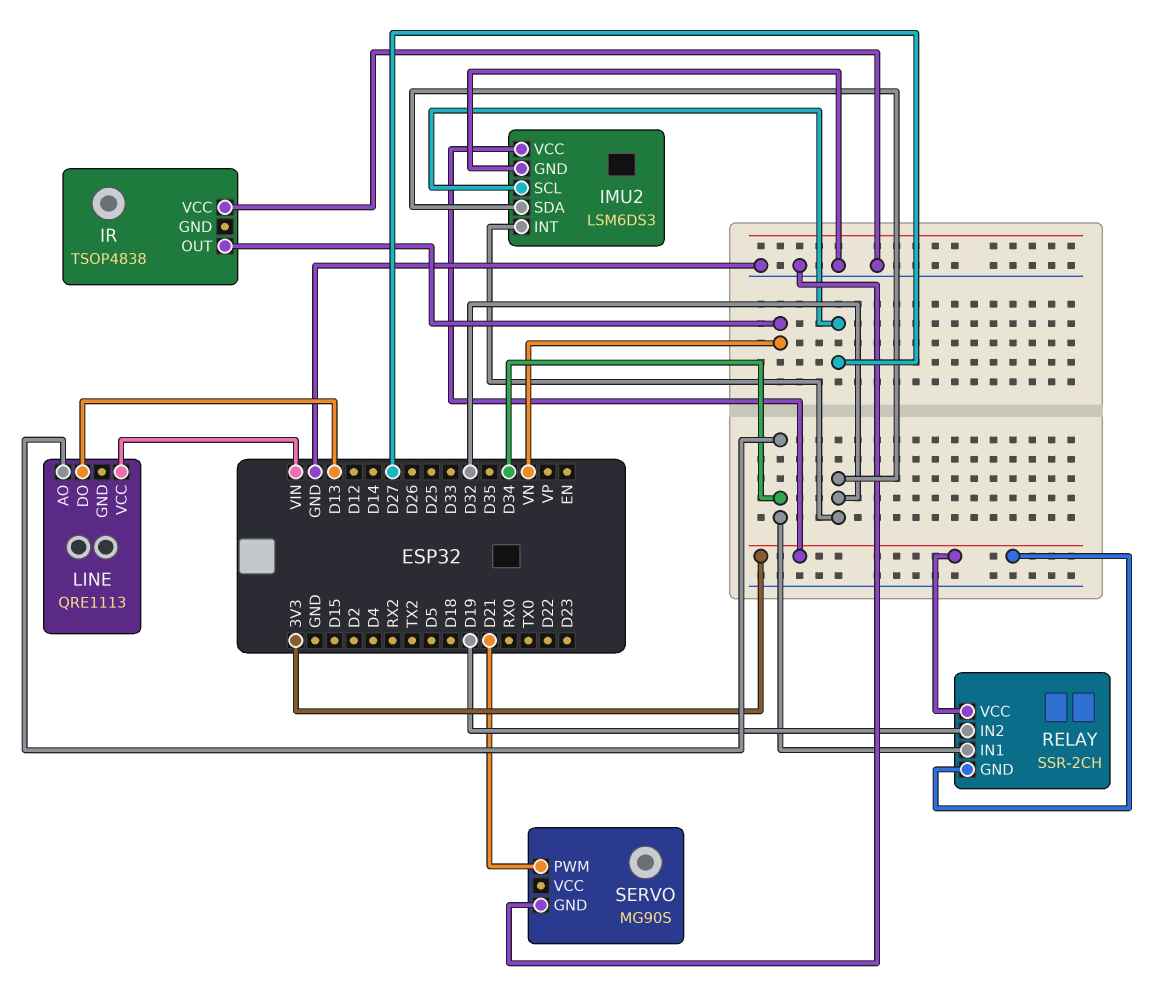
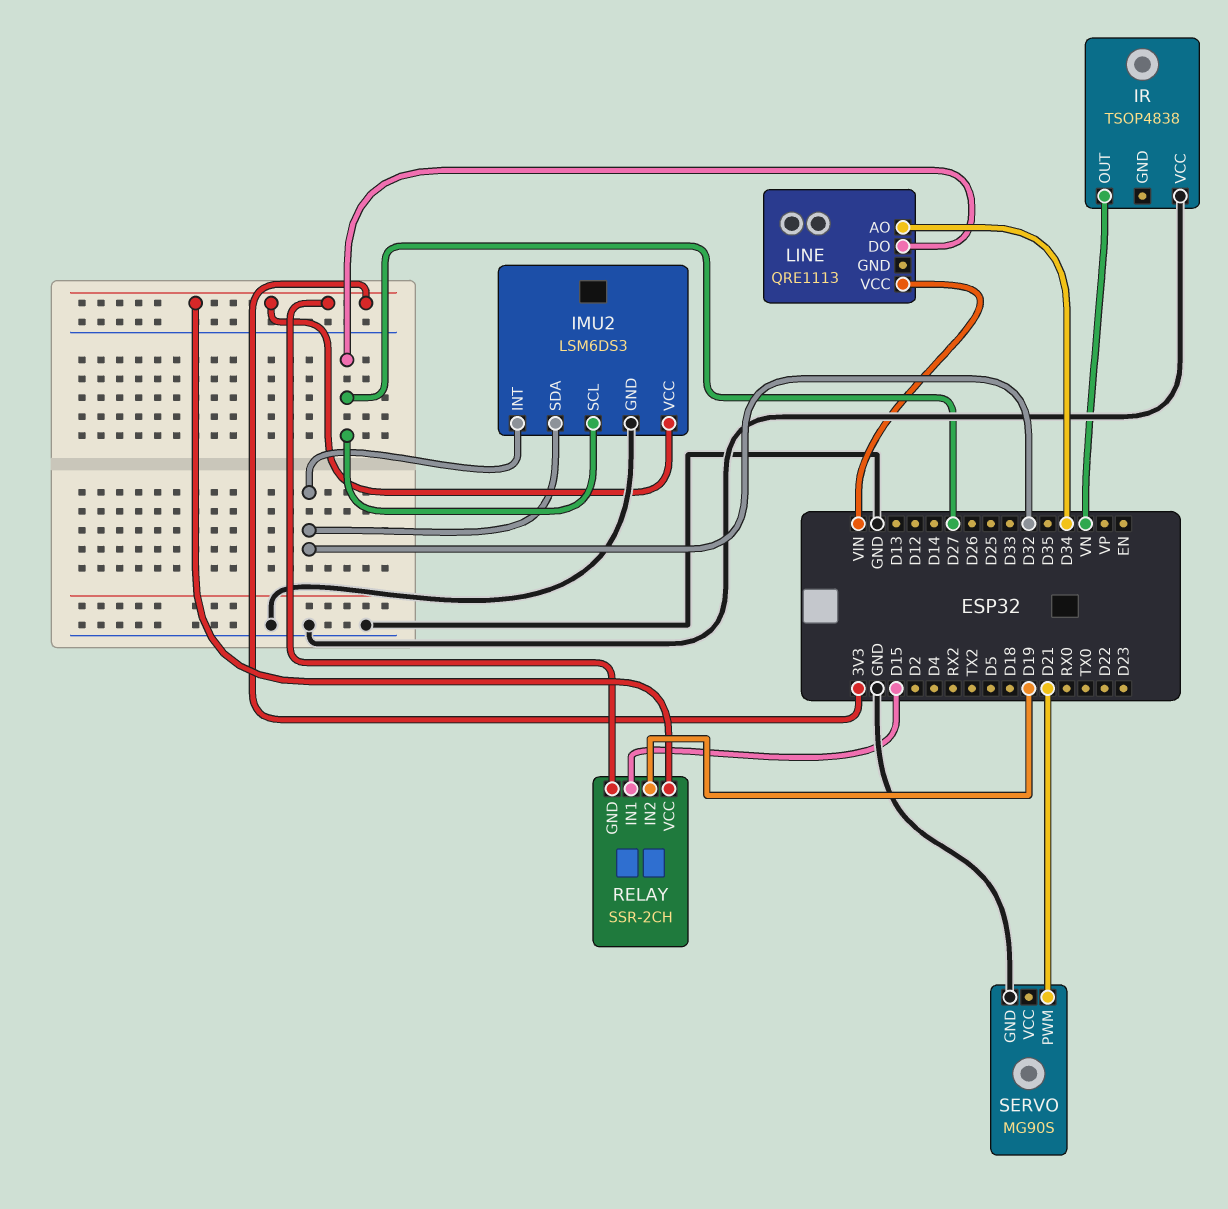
LINE pin DO: D13 -> D27
RELAY pin IN1: D34 -> D15

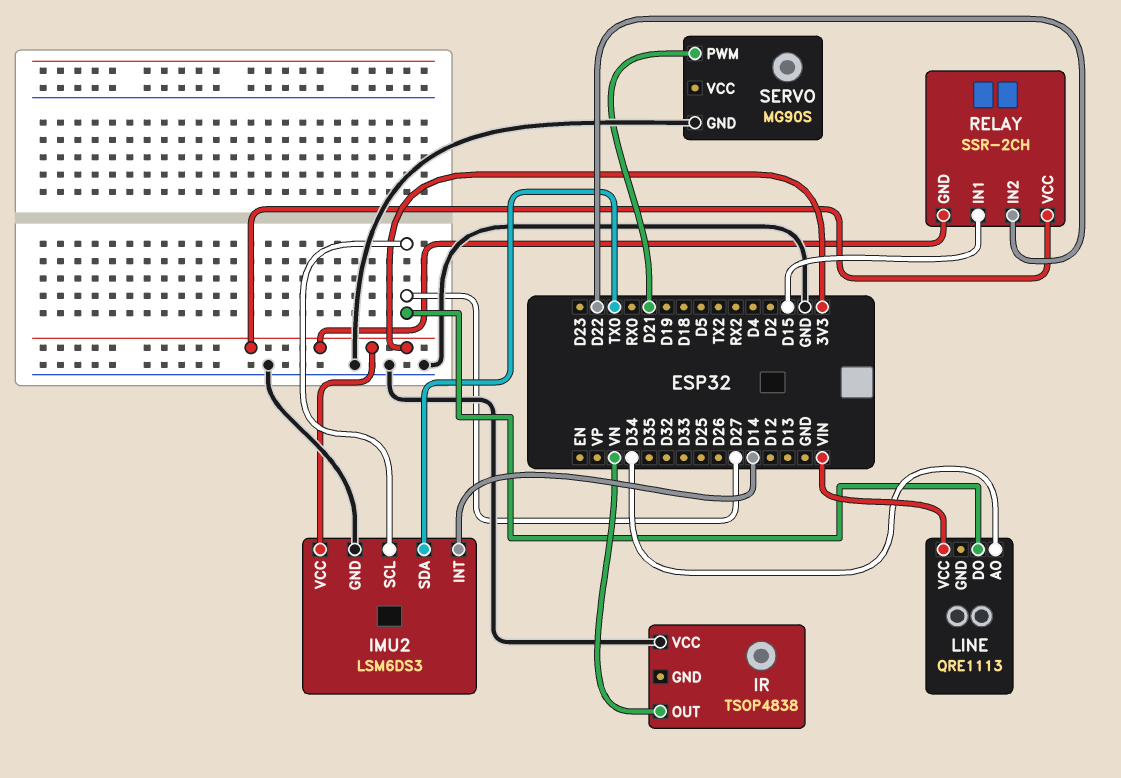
IMU2 pin INT: D32 -> D14
IMU2 pin SDA: D32 -> TX0
RELAY pin IN2: D19 -> D22

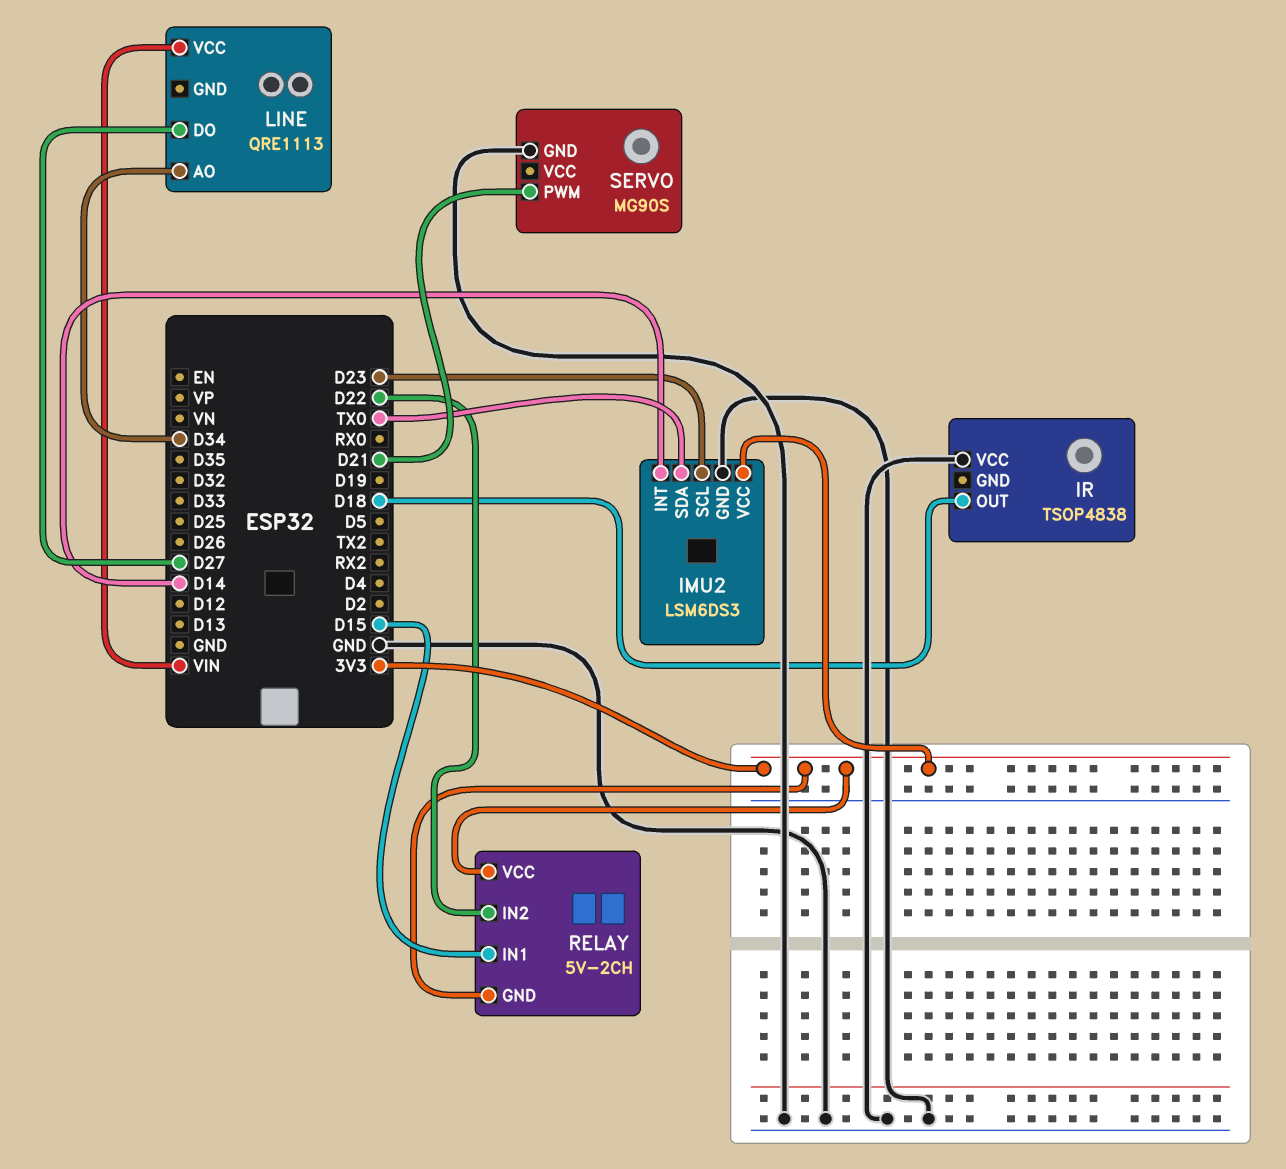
IMU2 pin SCL: D27 -> D23
IR pin OUT: VN -> D18
RELAY: SSR-2CH -> 5V-2CH

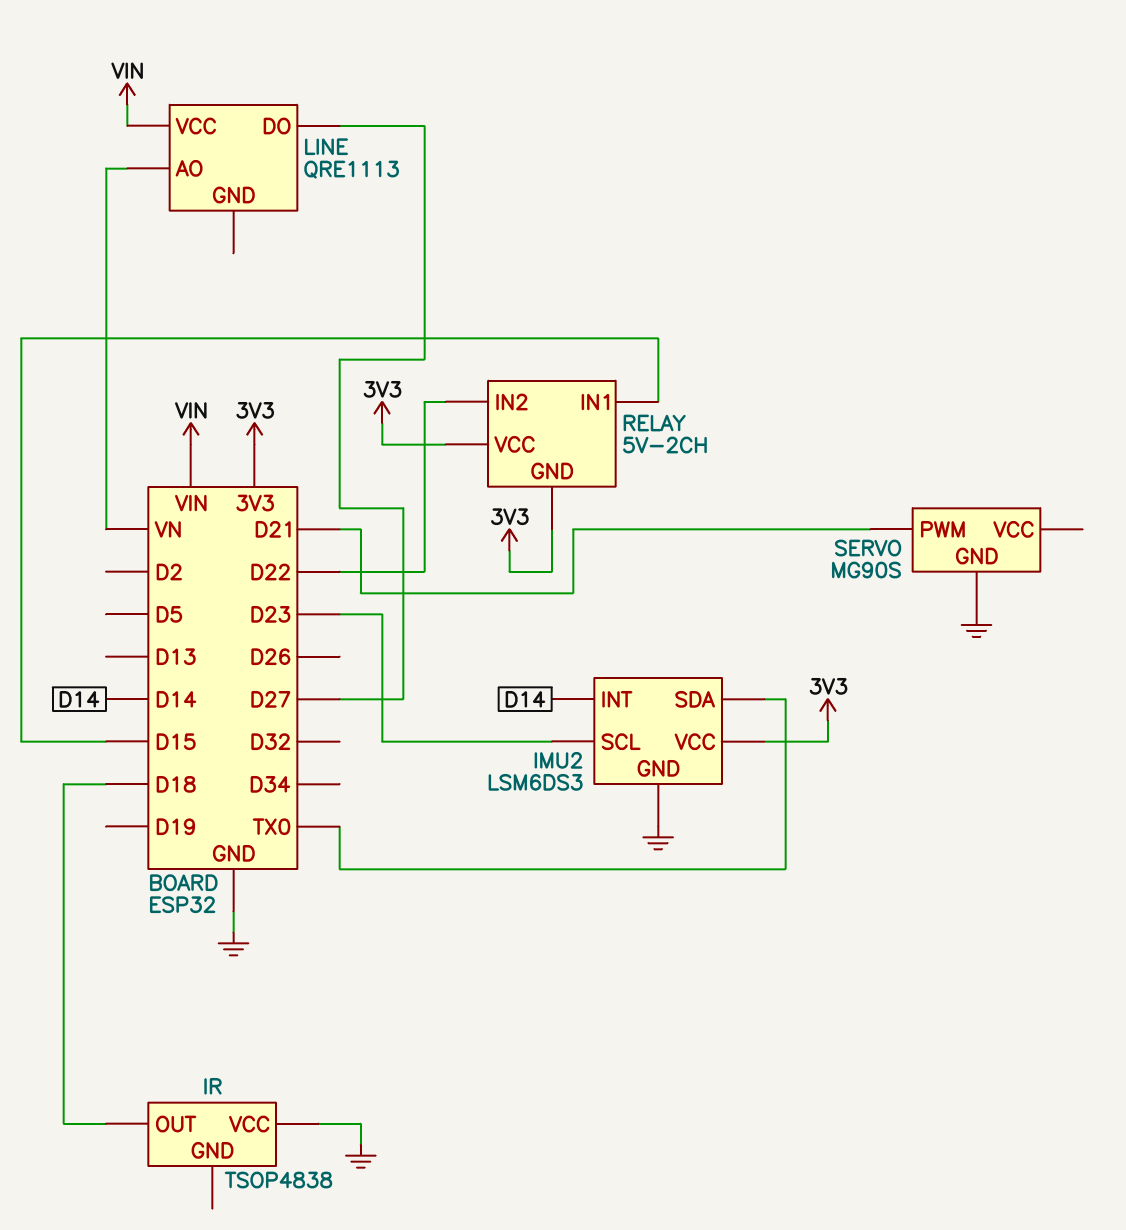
LINE pin AO: D34 -> VN

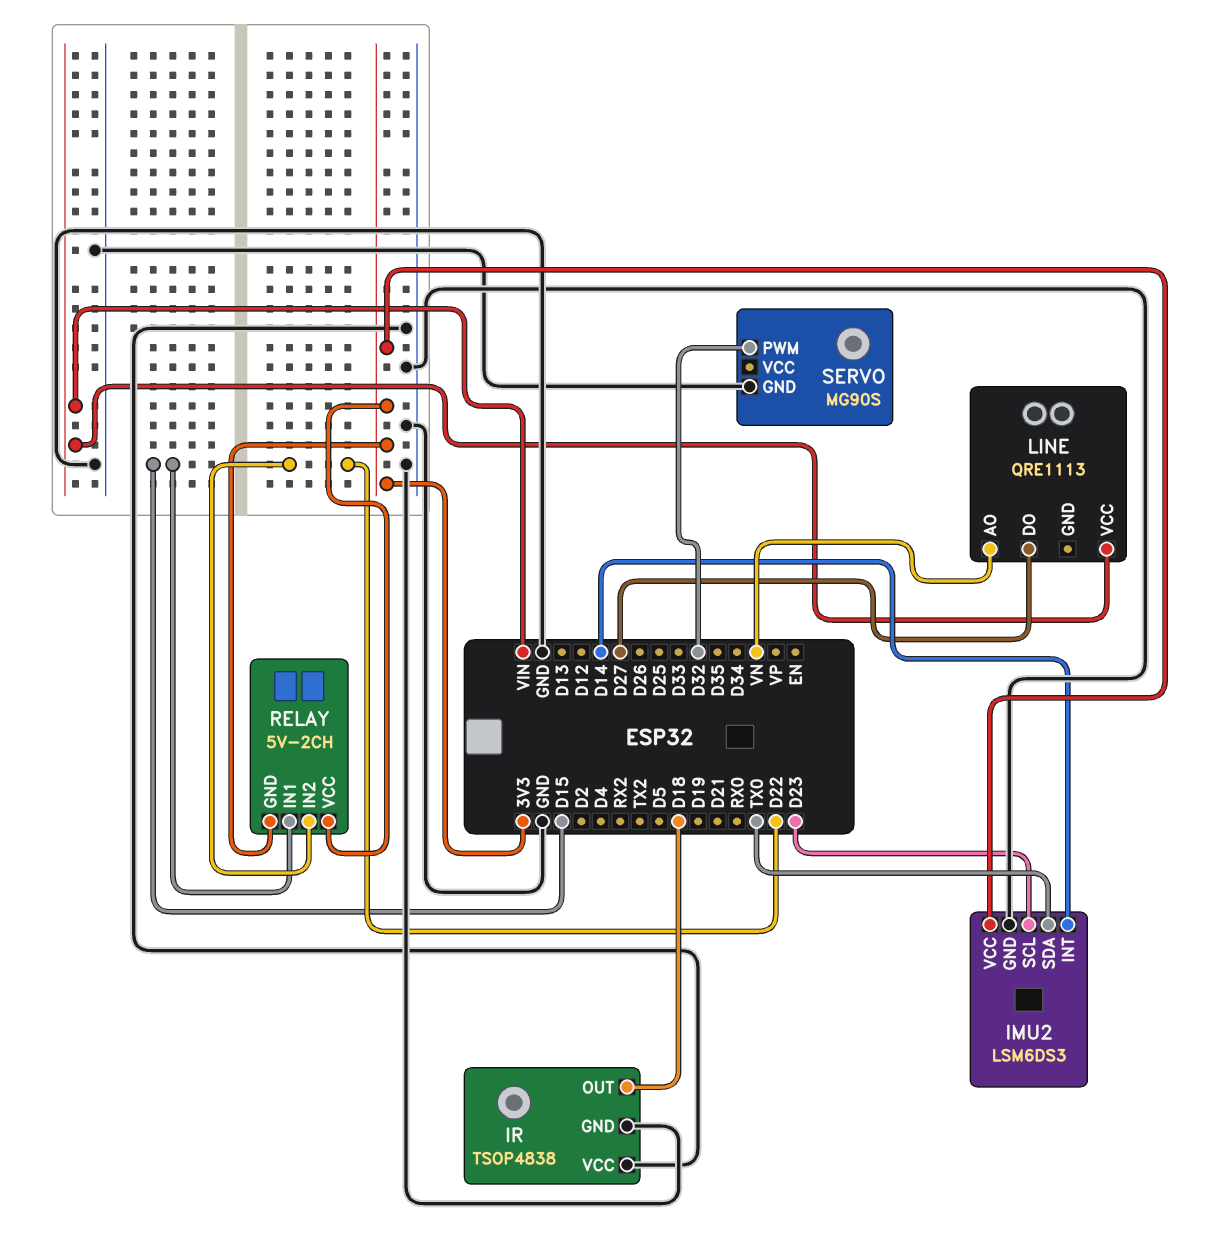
IR pin GND: none -> GND
SERVO pin PWM: D21 -> D32

